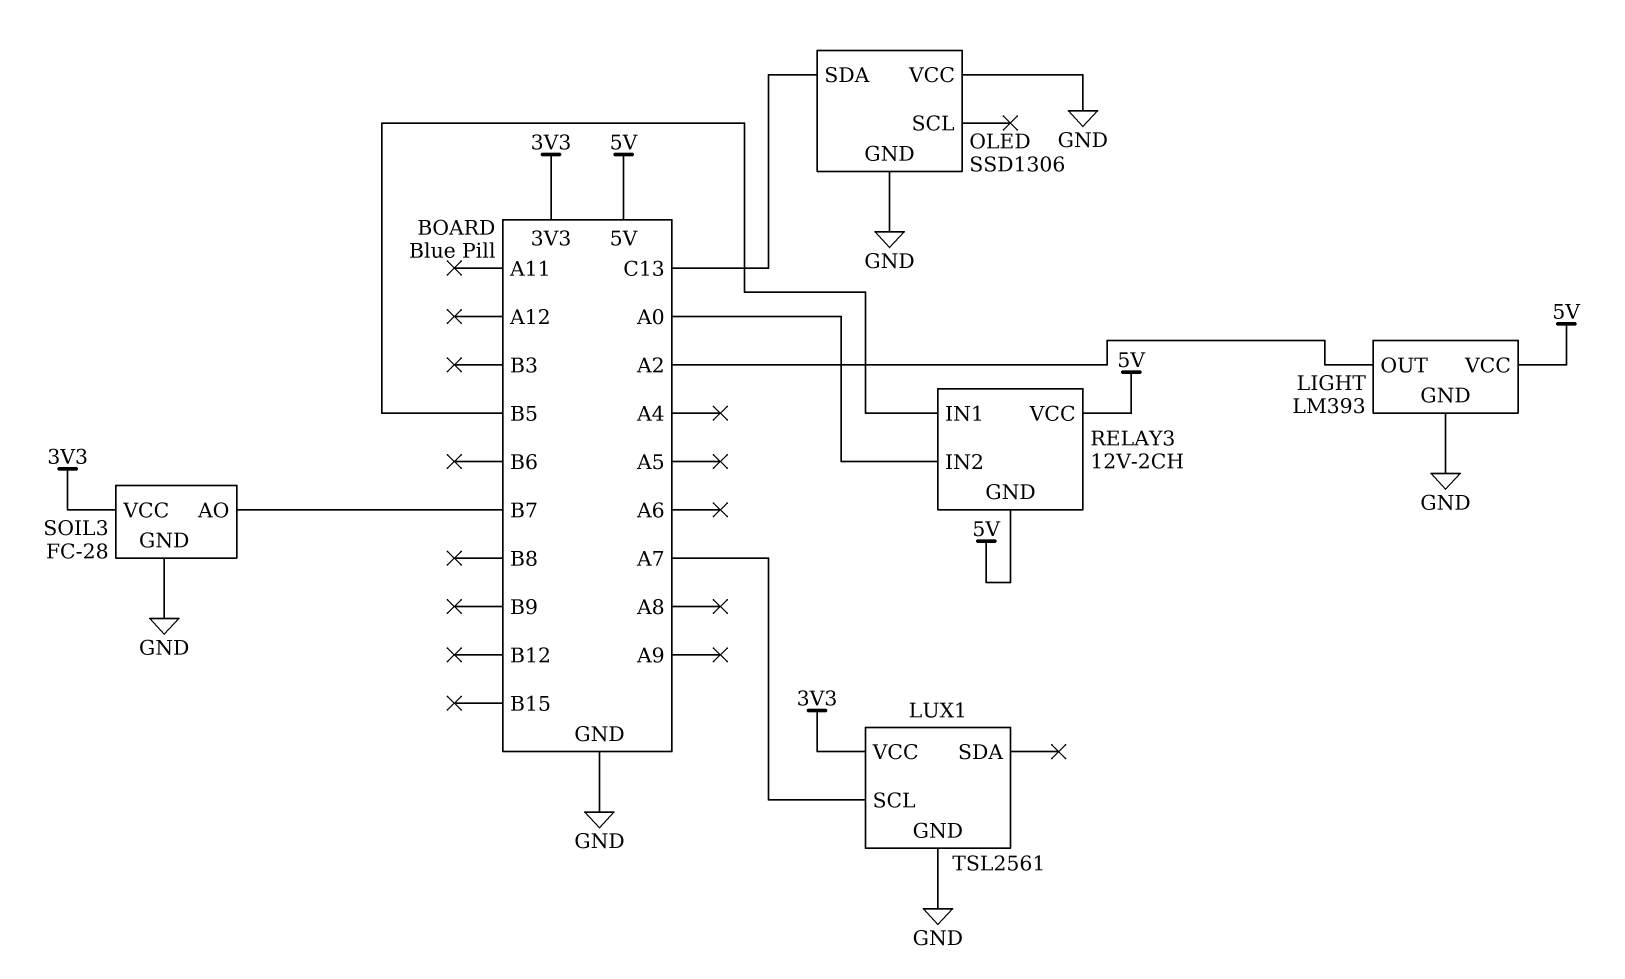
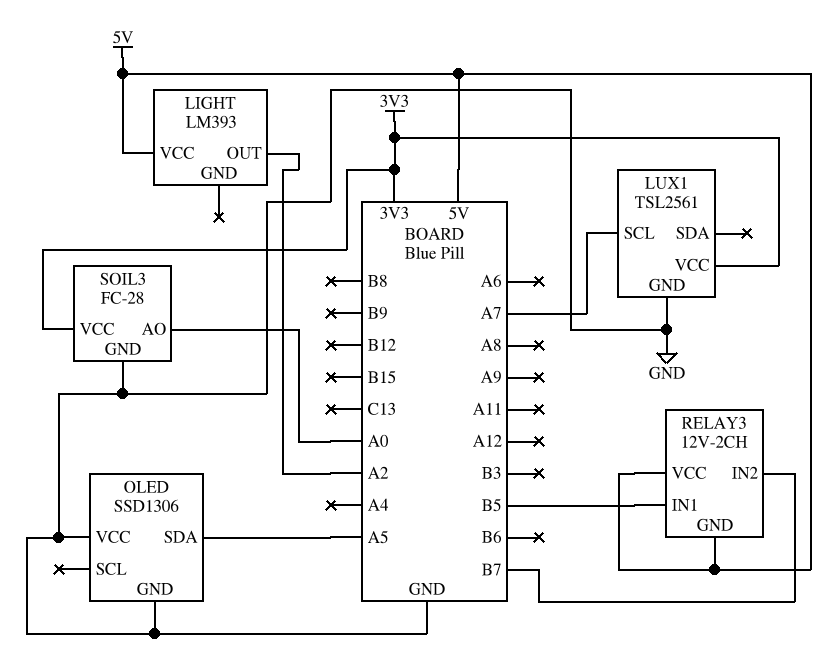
LIGHT pin GND: GND -> none
OLED pin SDA: C13 -> A5
RELAY3 pin IN2: A0 -> B7
SOIL3 pin AO: B7 -> A0

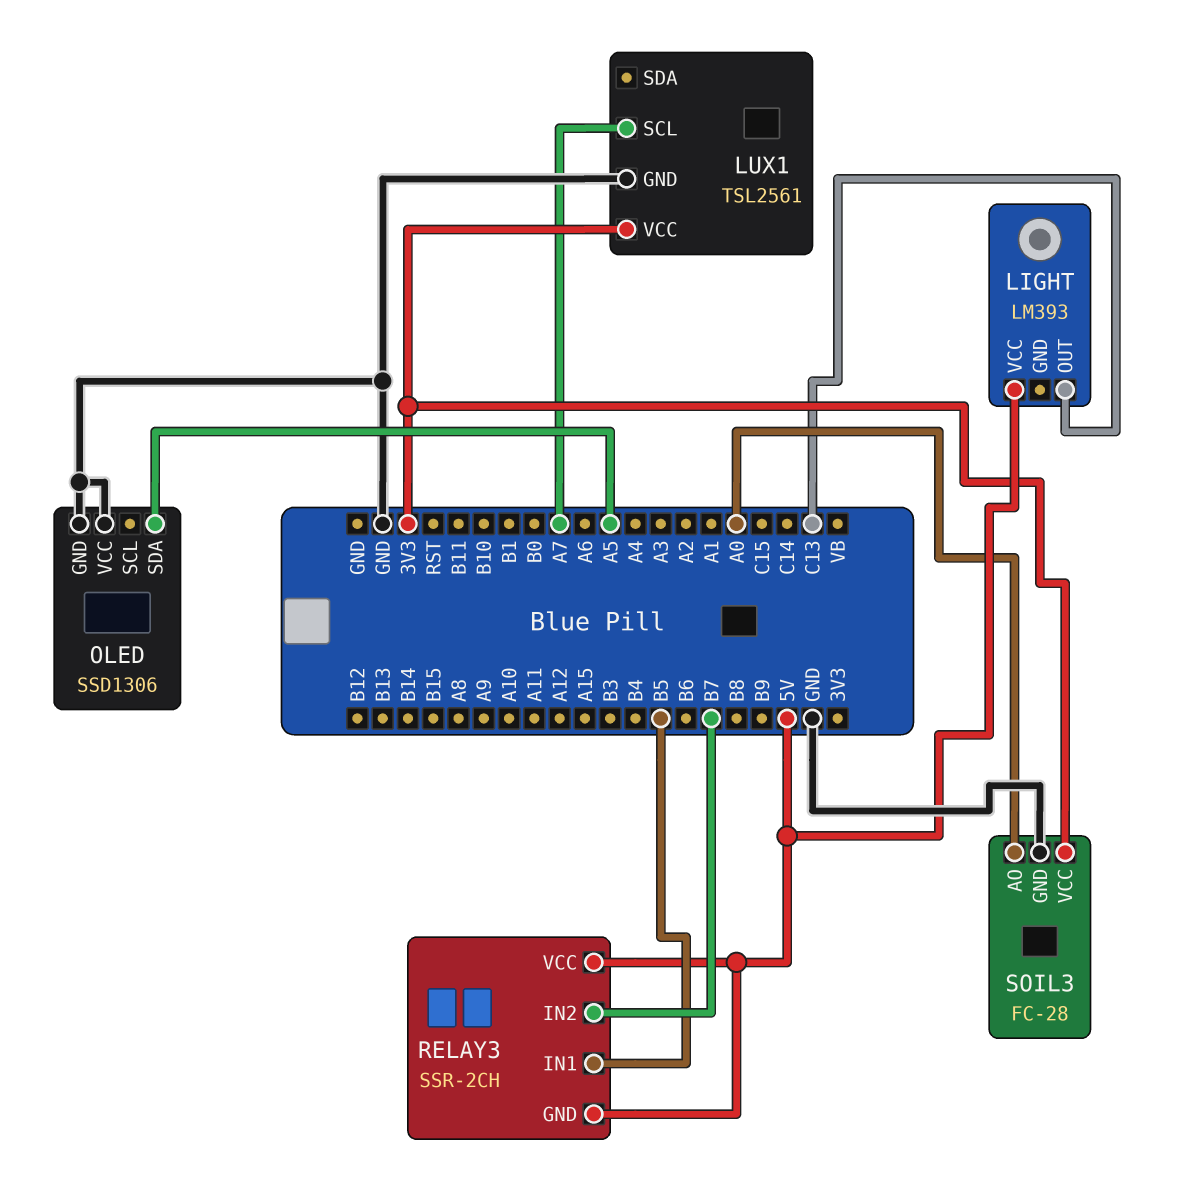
LIGHT pin OUT: A2 -> C13
RELAY3: 12V-2CH -> SSR-2CH

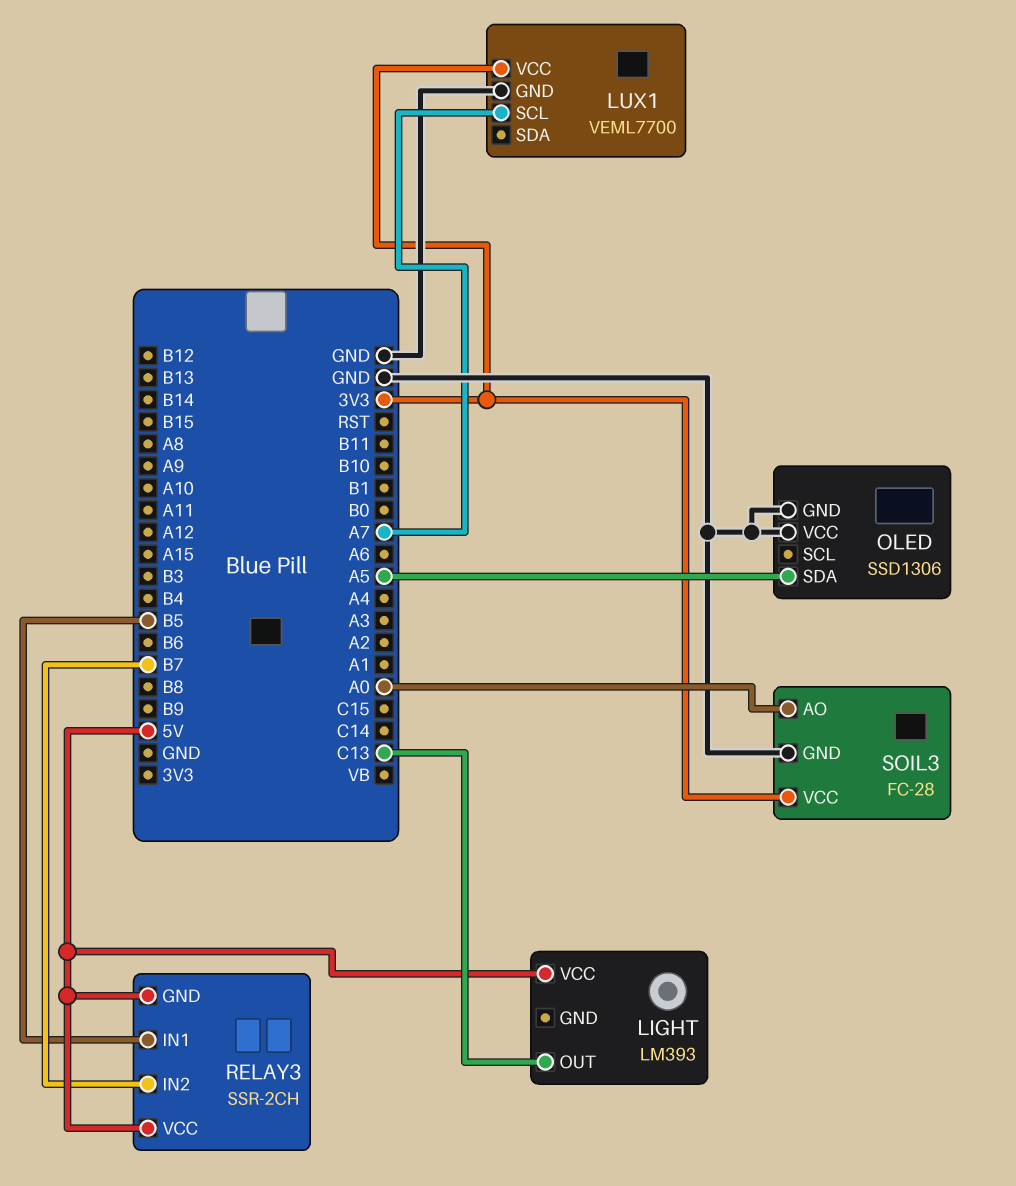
LUX1: TSL2561 -> VEML7700

